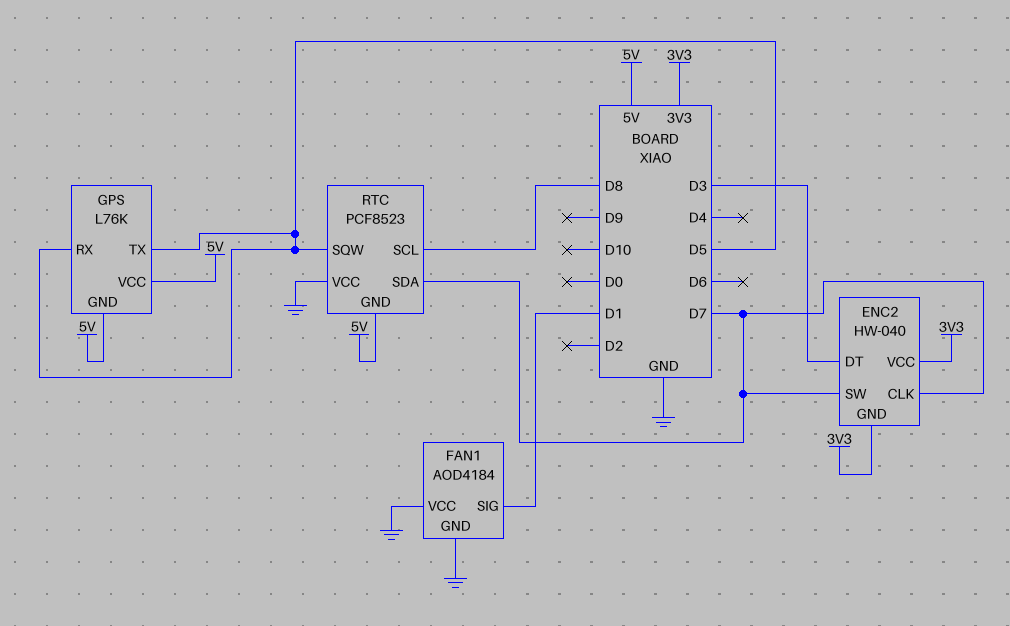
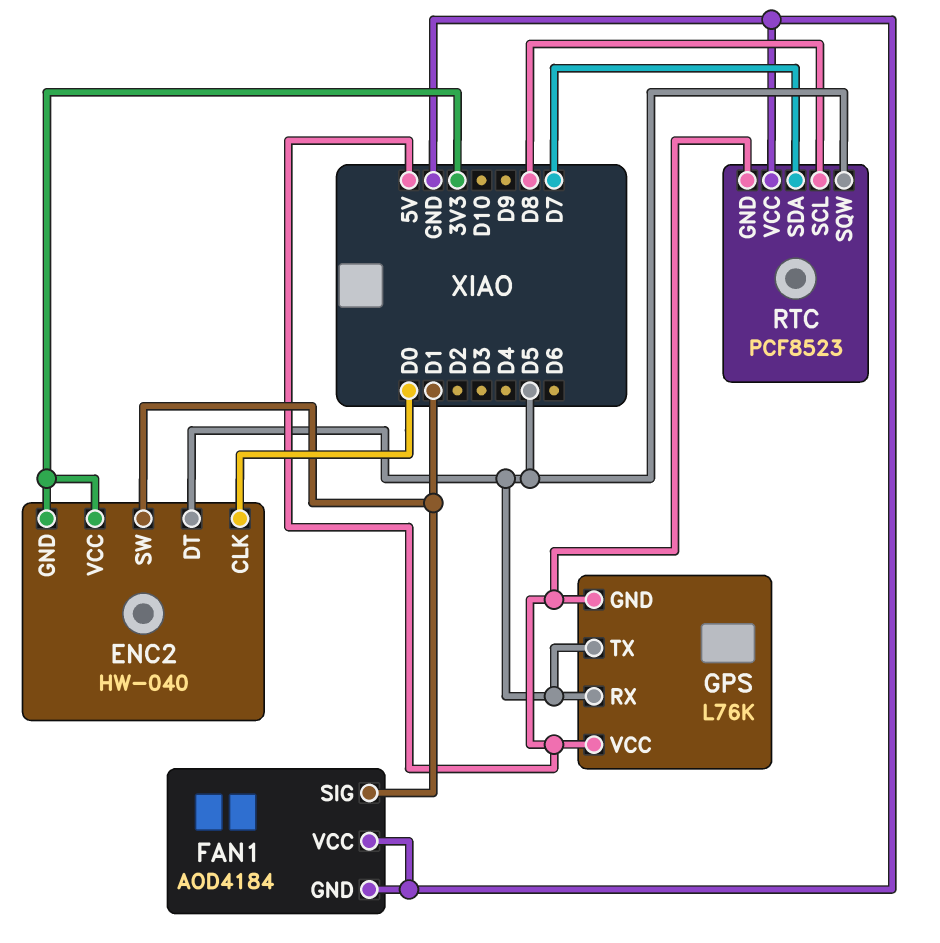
ENC2 pin CLK: D7 -> D0
ENC2 pin DT: D3 -> D5
ENC2 pin SW: D7 -> D1

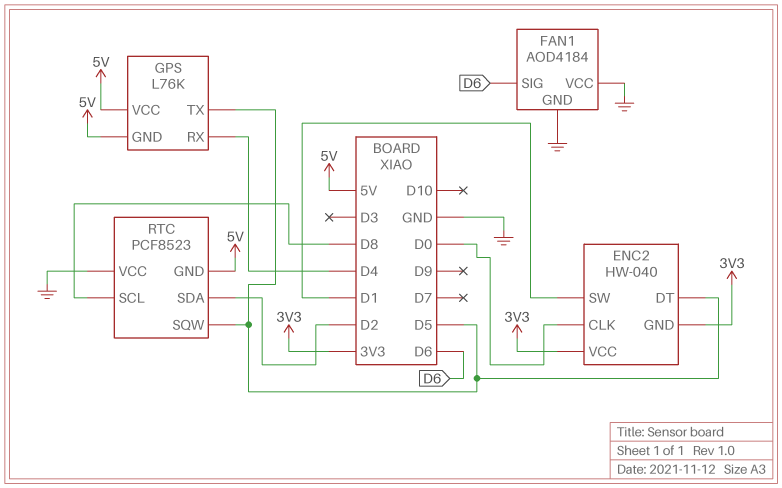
FAN1 pin SIG: D1 -> D6
GPS pin RX: D5 -> D4
RTC pin SDA: D7 -> D2

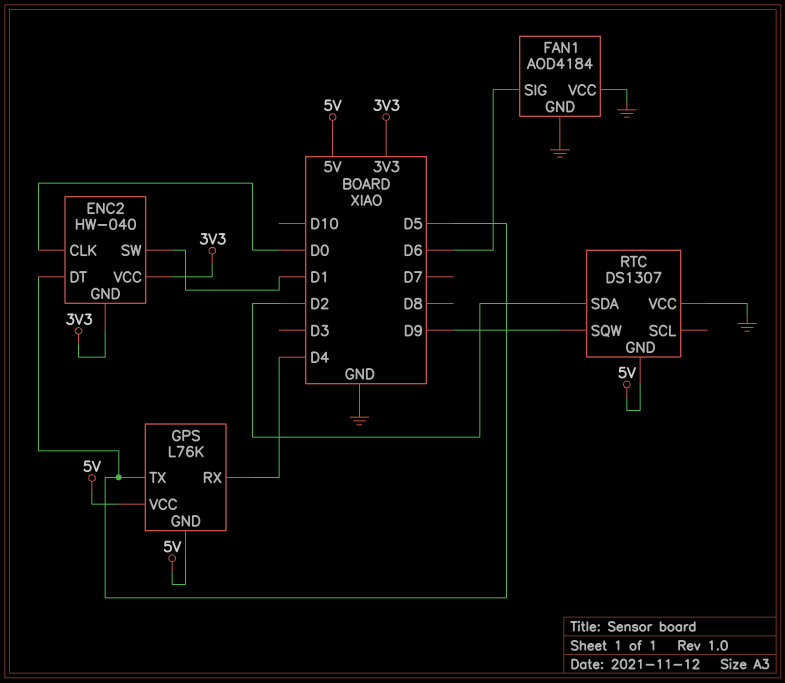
RTC: PCF8523 -> DS1307
RTC pin SCL: D8 -> none
RTC pin SQW: D5 -> D9

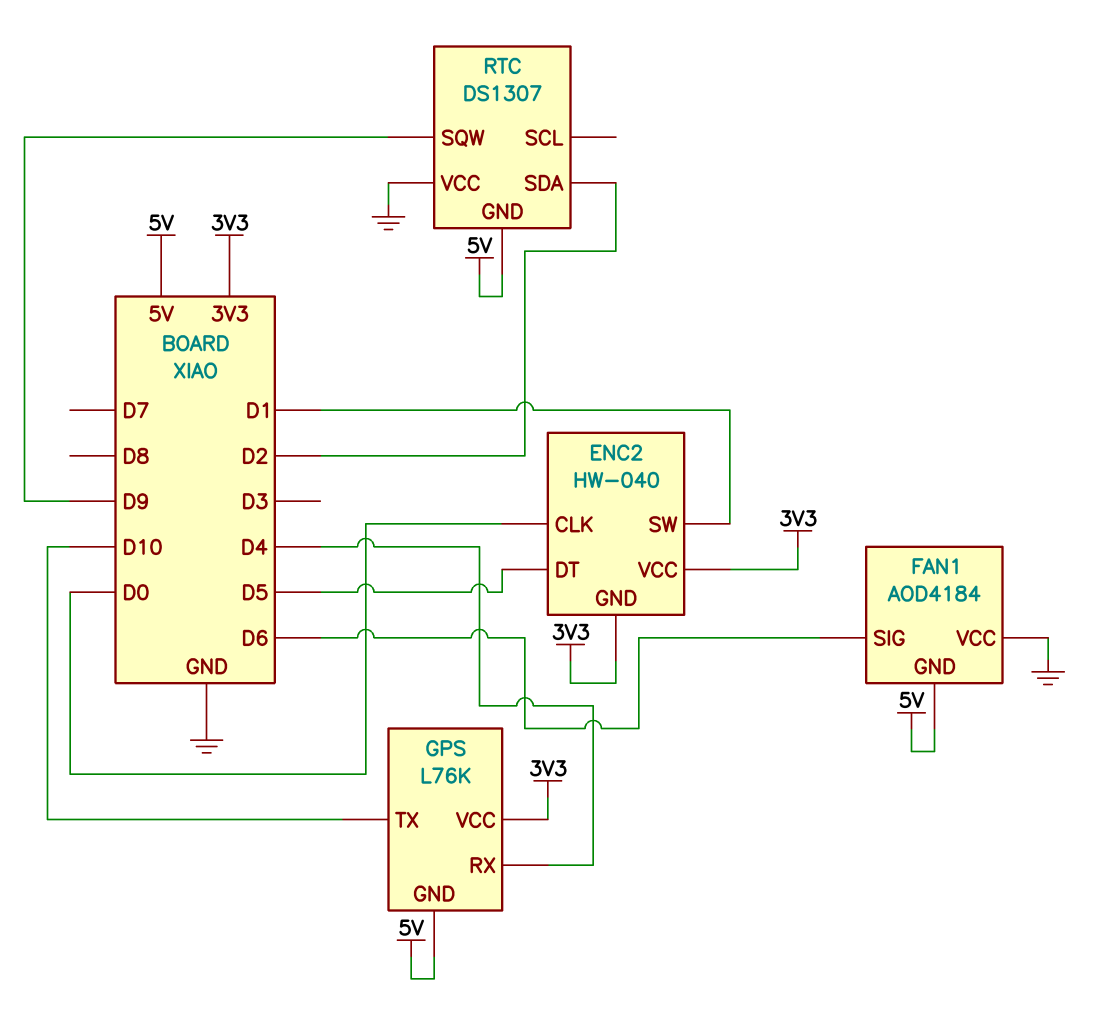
FAN1 pin GND: GND -> 5V
GPS pin TX: D5 -> D10
GPS pin VCC: 5V -> 3V3

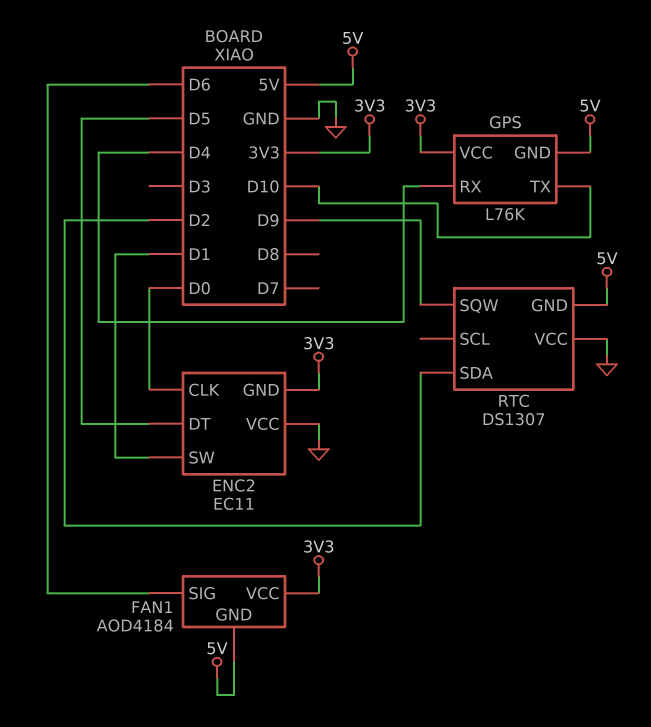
ENC2: HW-040 -> EC11
ENC2 pin VCC: 3V3 -> GND
FAN1 pin VCC: GND -> 3V3

